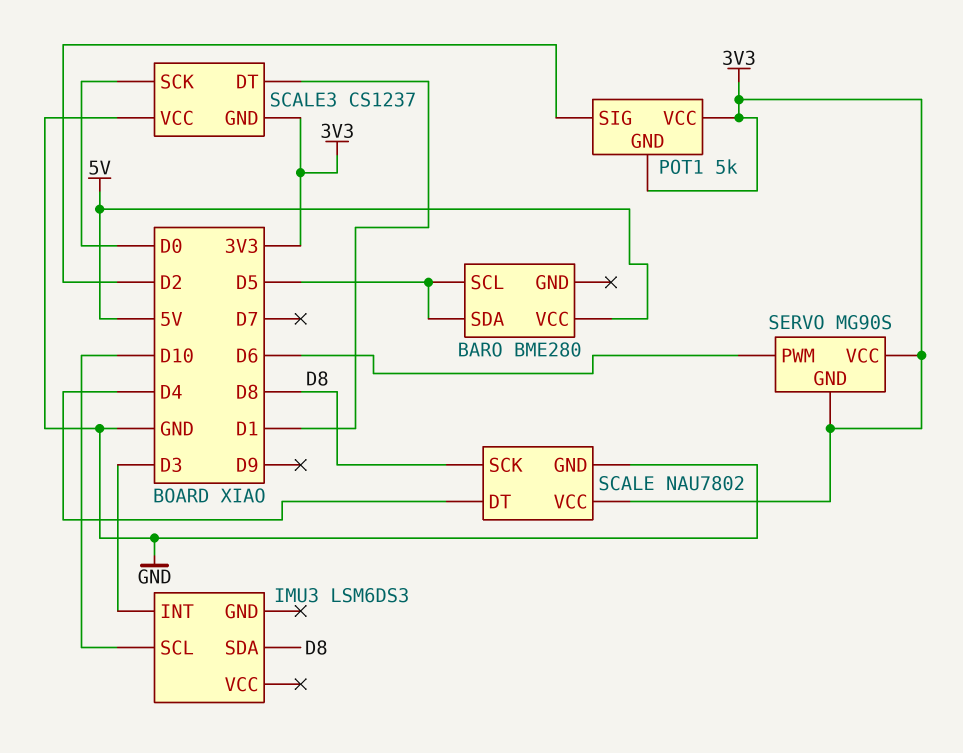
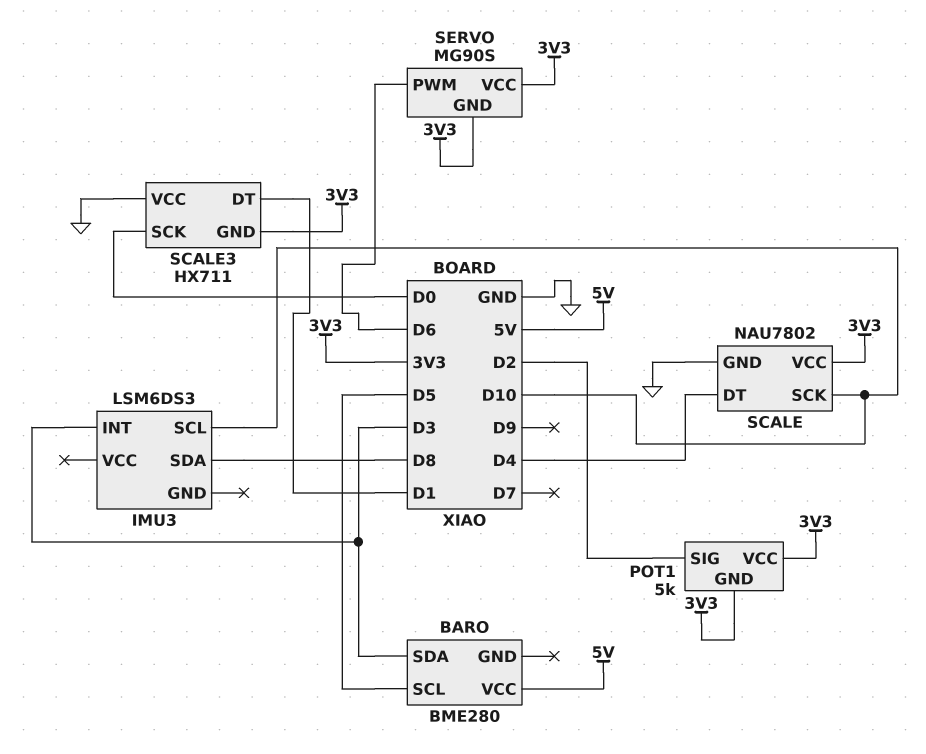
BARO pin SDA: D5 -> D3
SCALE pin SCK: D8 -> D10
SCALE3: CS1237 -> HX711

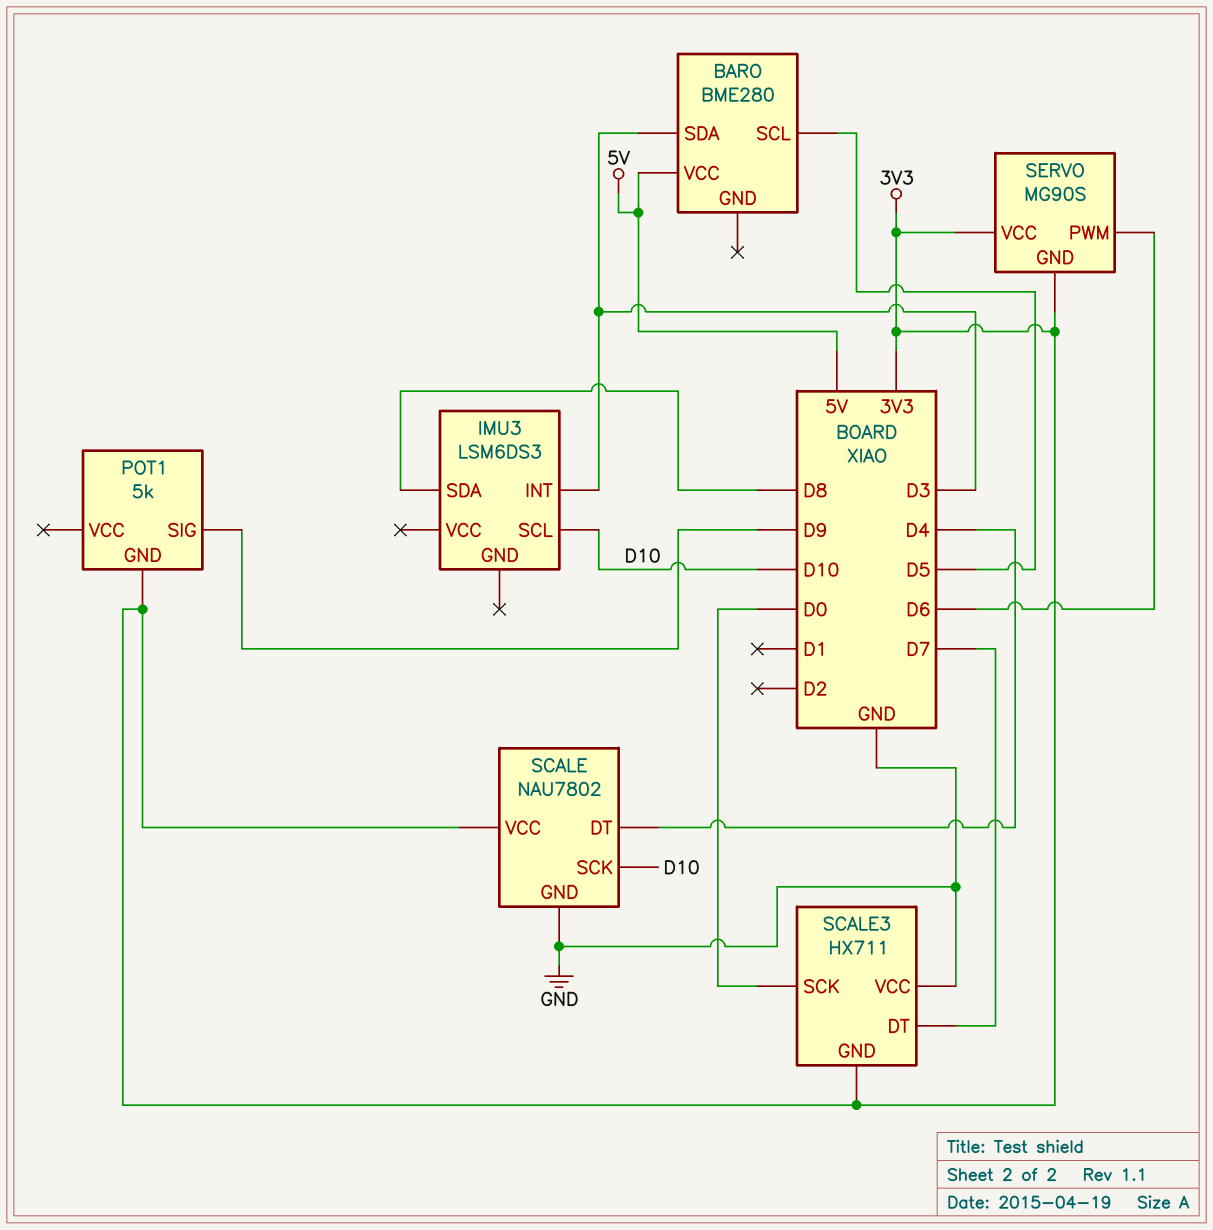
POT1 pin SIG: D2 -> D9
POT1 pin VCC: 3V3 -> none
SCALE3 pin DT: D1 -> D7

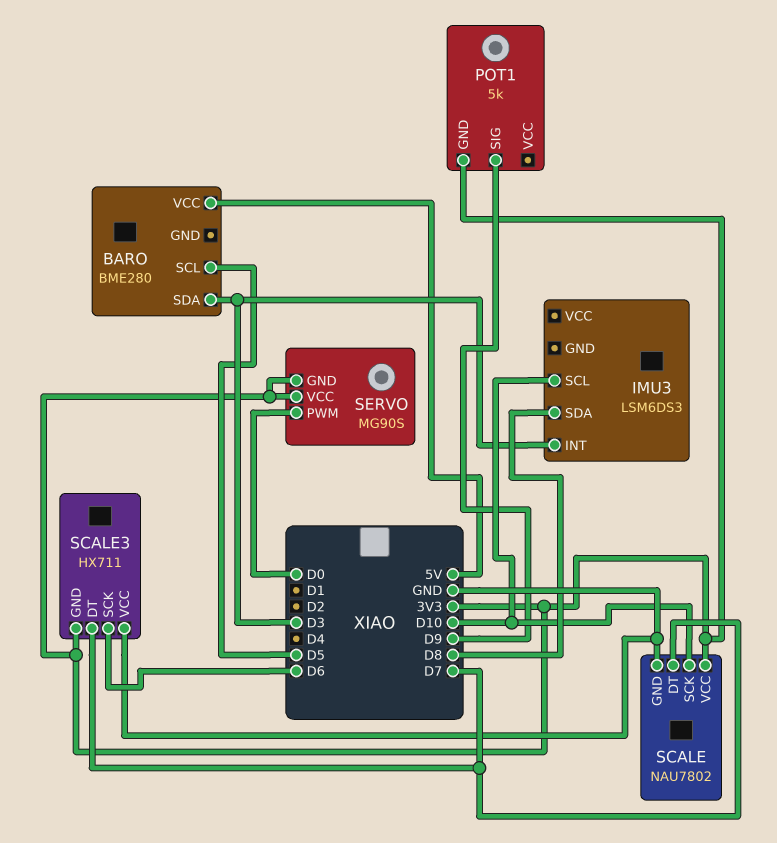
SCALE pin DT: D4 -> D7
SCALE3 pin SCK: D0 -> D6
SERVO pin PWM: D6 -> D0

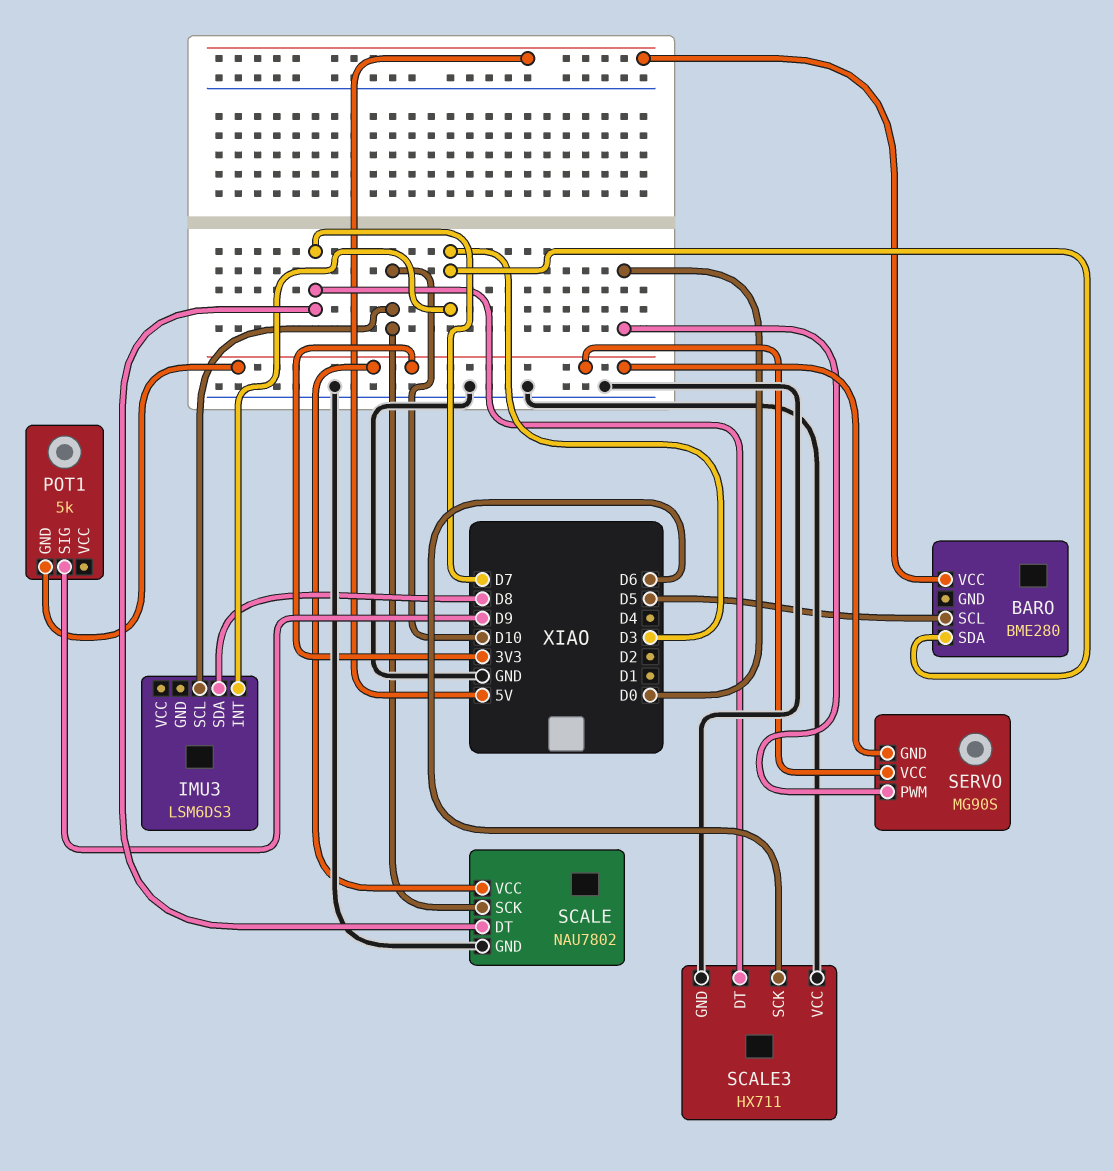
SCALE3 pin GND: 3V3 -> GND

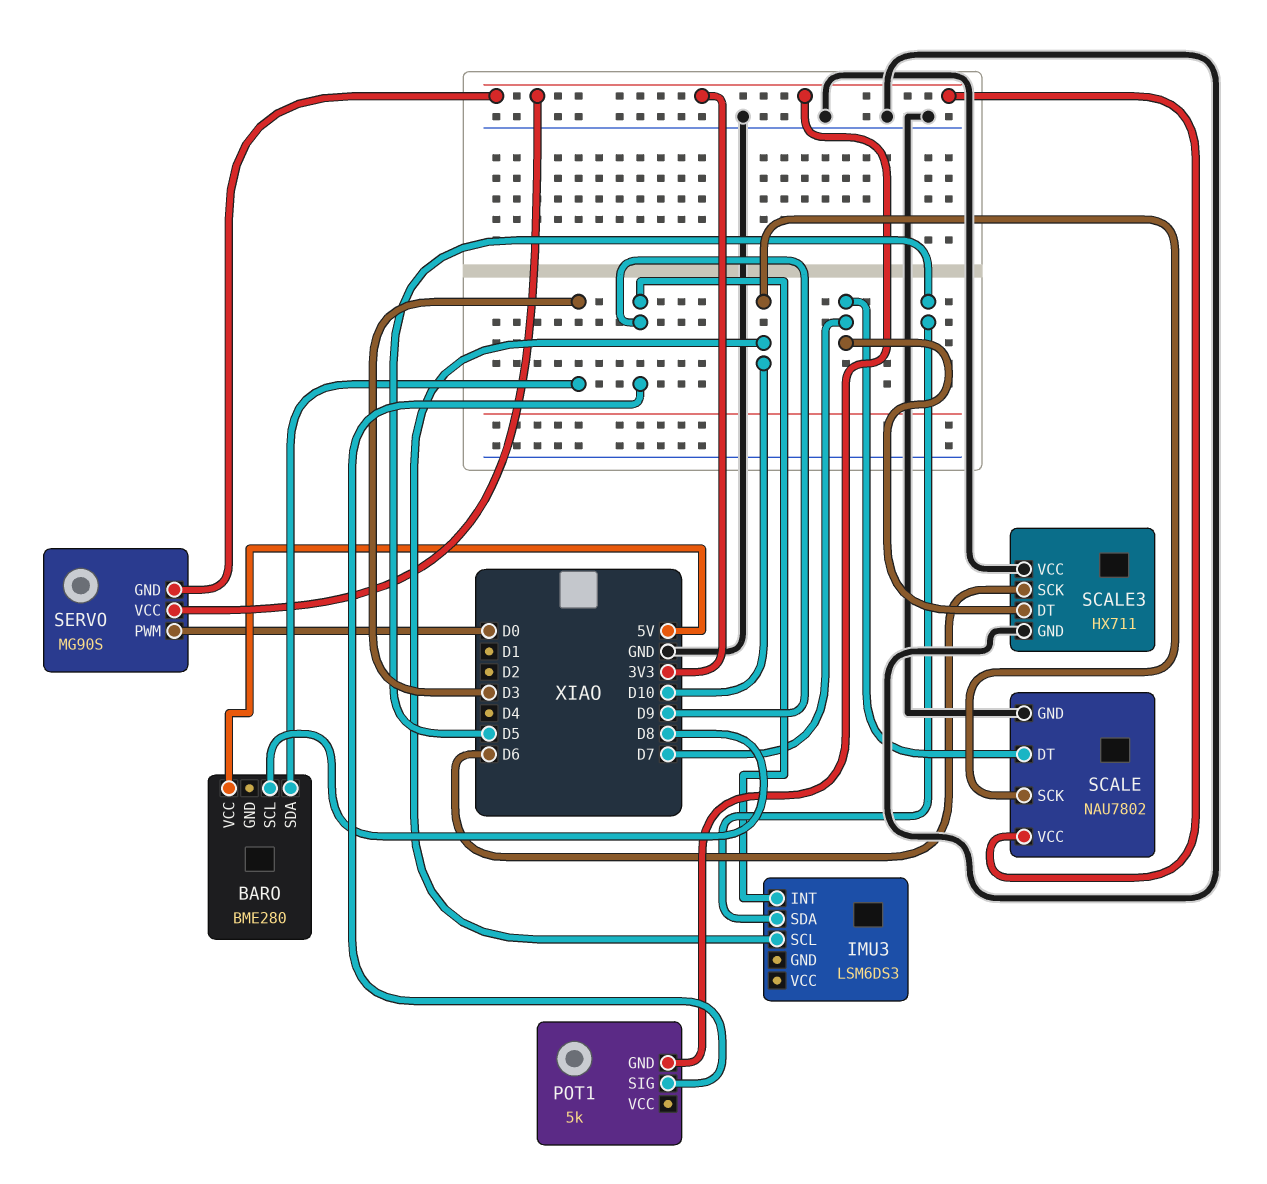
BARO pin SCL: D5 -> D8
IMU3 pin INT: D3 -> D9
IMU3 pin SDA: D8 -> D5

